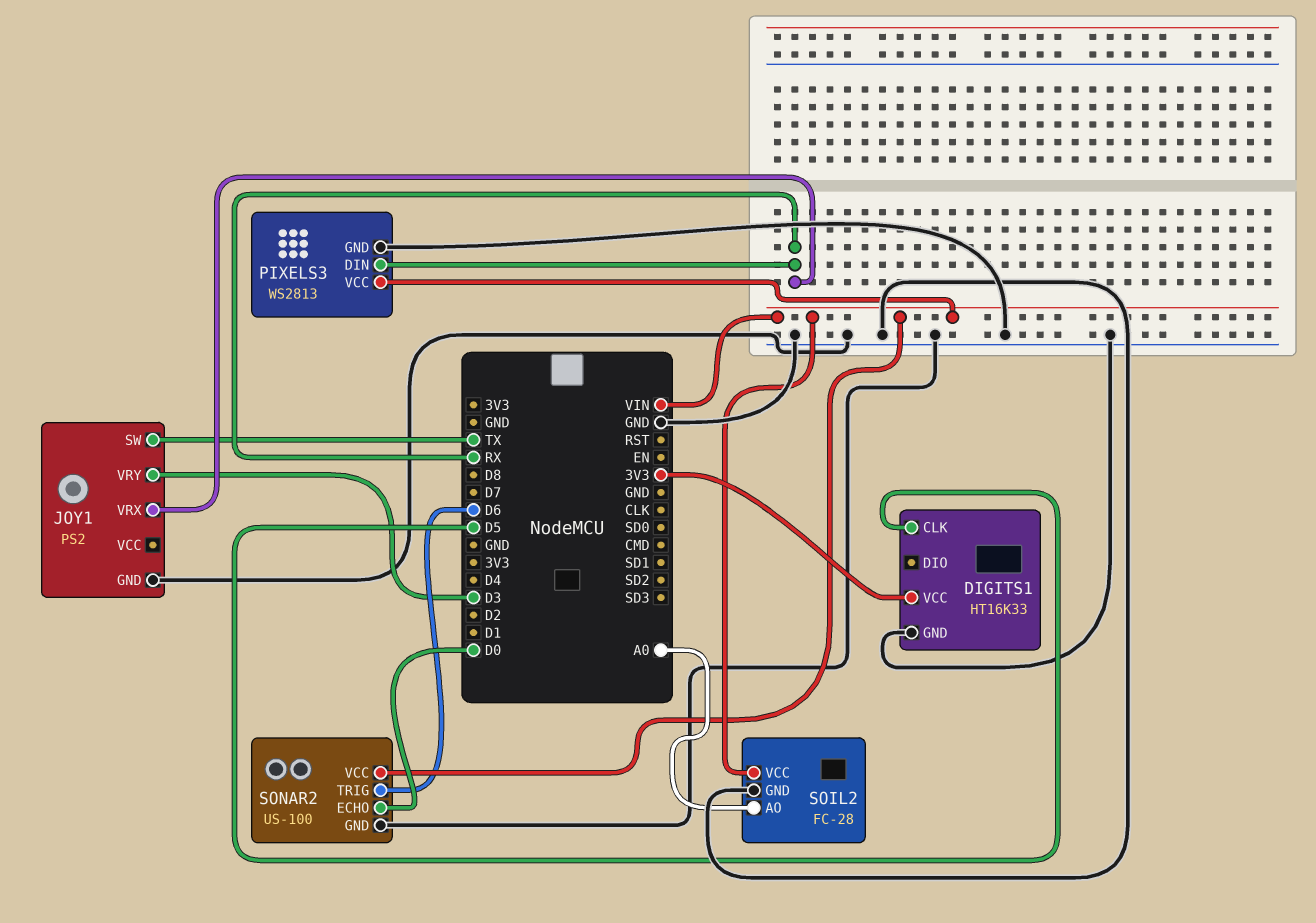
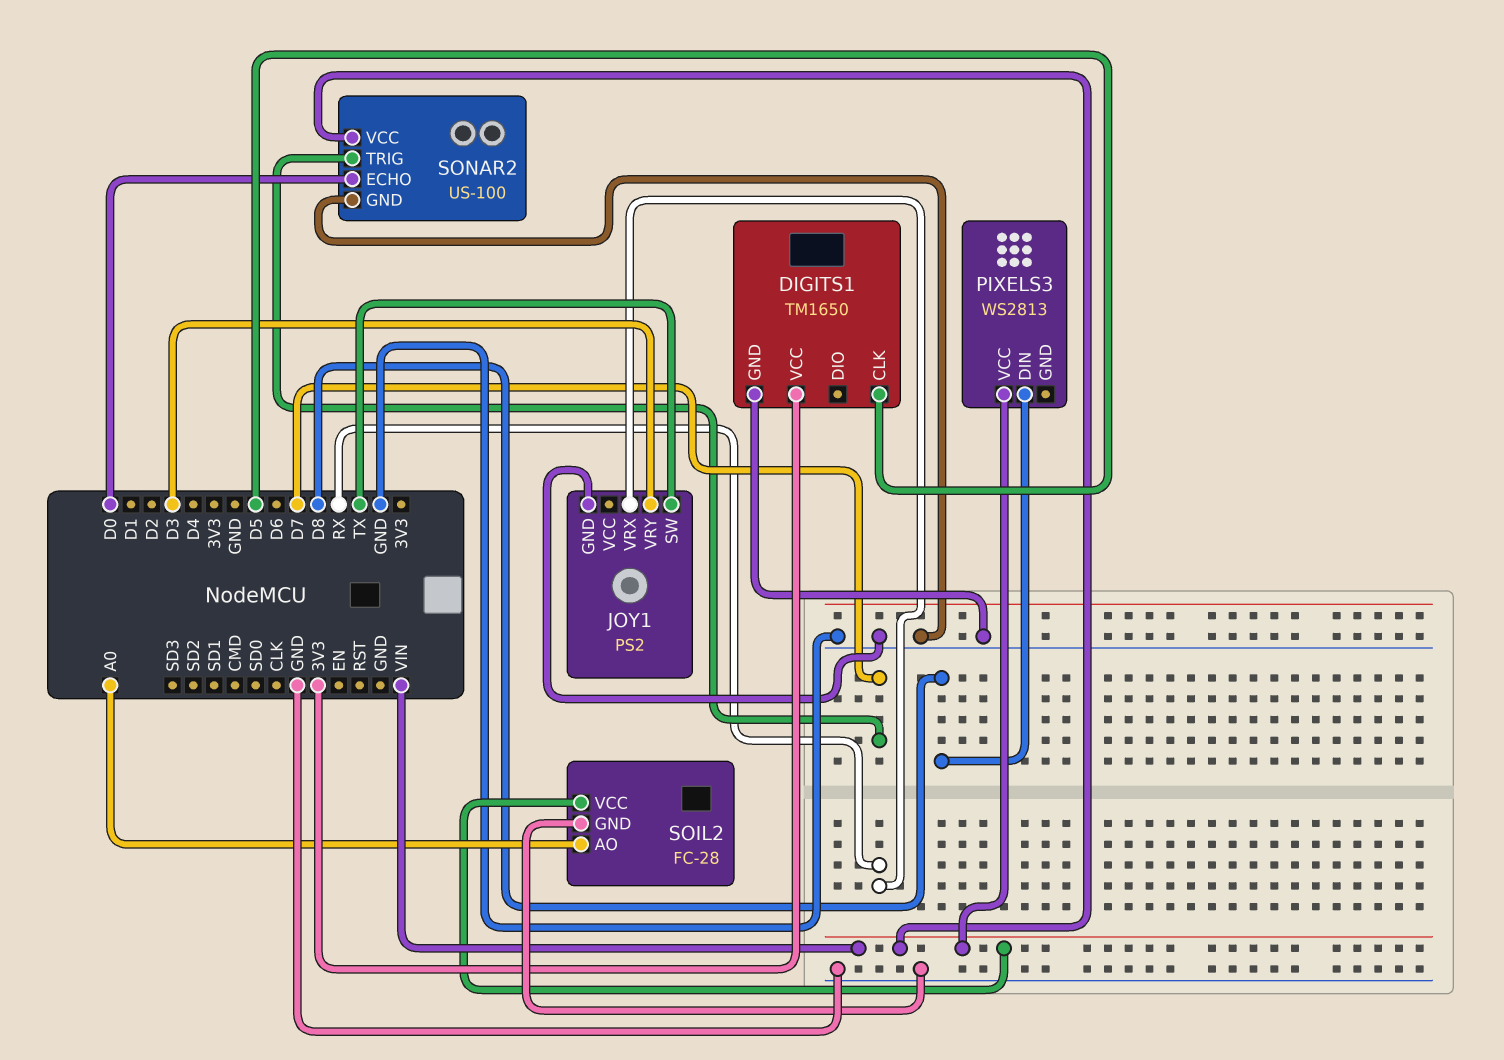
DIGITS1: HT16K33 -> TM1650
PIXELS3 pin DIN: RX -> D8
PIXELS3 pin GND: GND -> none
SONAR2 pin TRIG: D6 -> D7

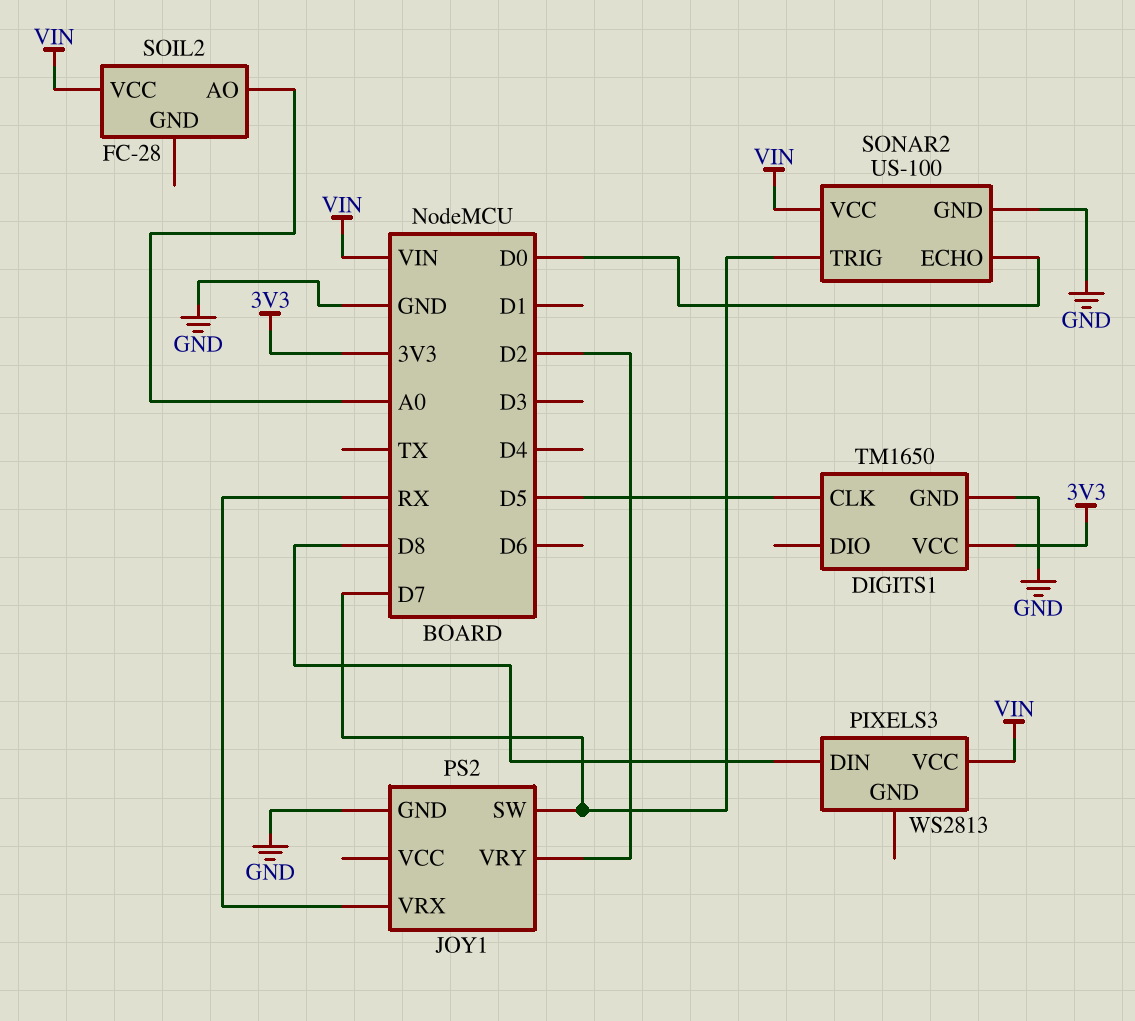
JOY1 pin SW: TX -> D7
JOY1 pin VRY: D3 -> D2
SOIL2 pin GND: GND -> none

